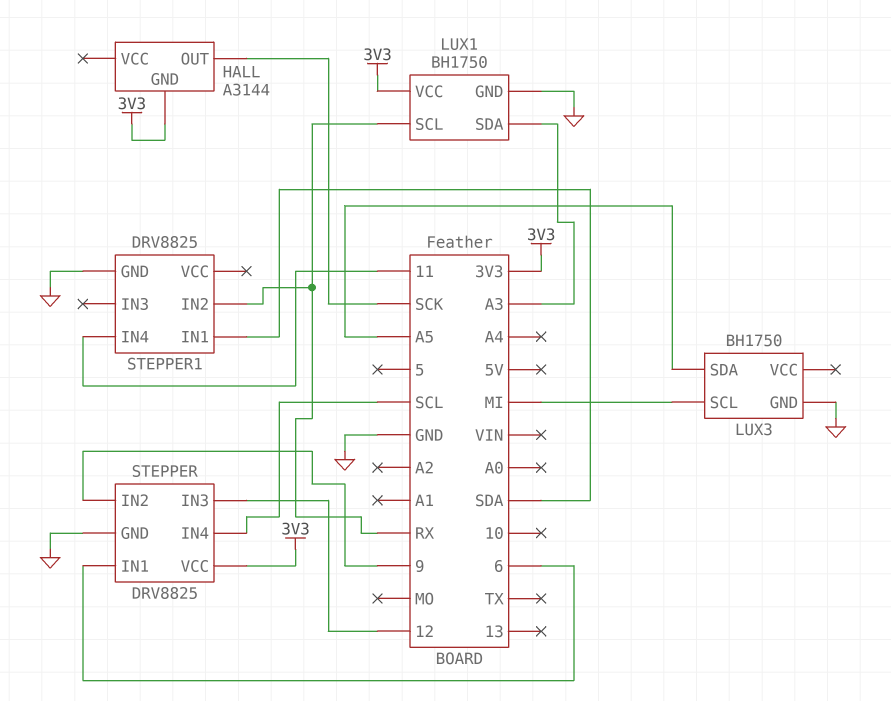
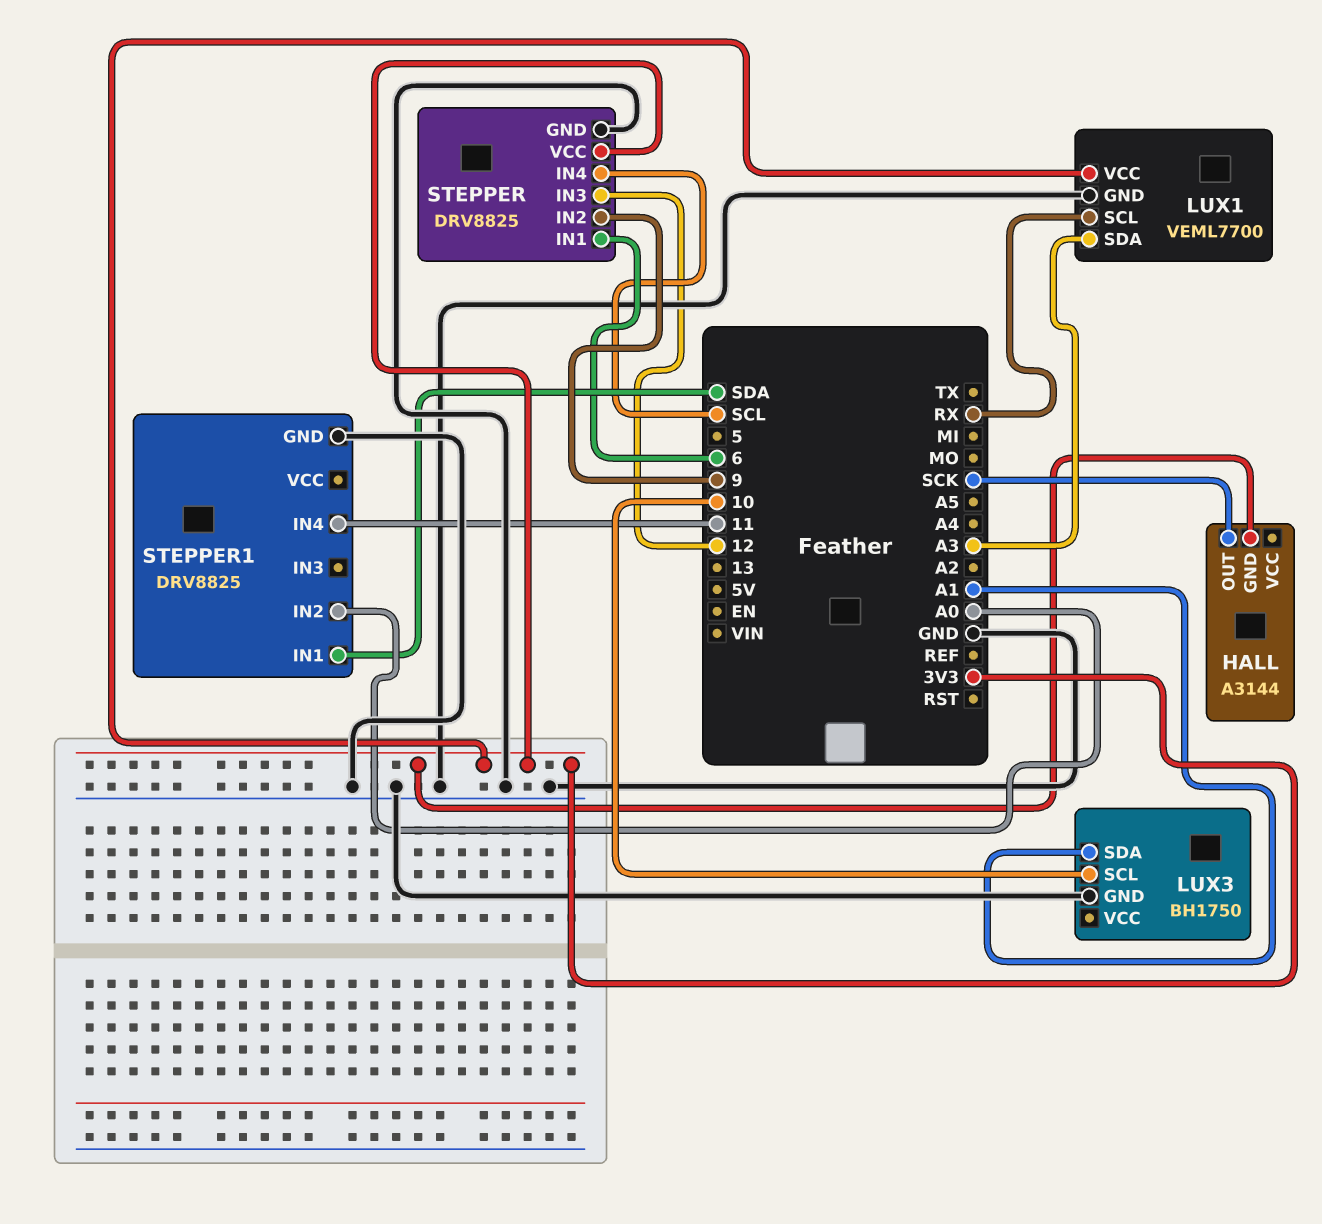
LUX1: BH1750 -> VEML7700
LUX3 pin SCL: MI -> 10
LUX3 pin SDA: A5 -> A1
STEPPER1 pin IN2: RX -> A0

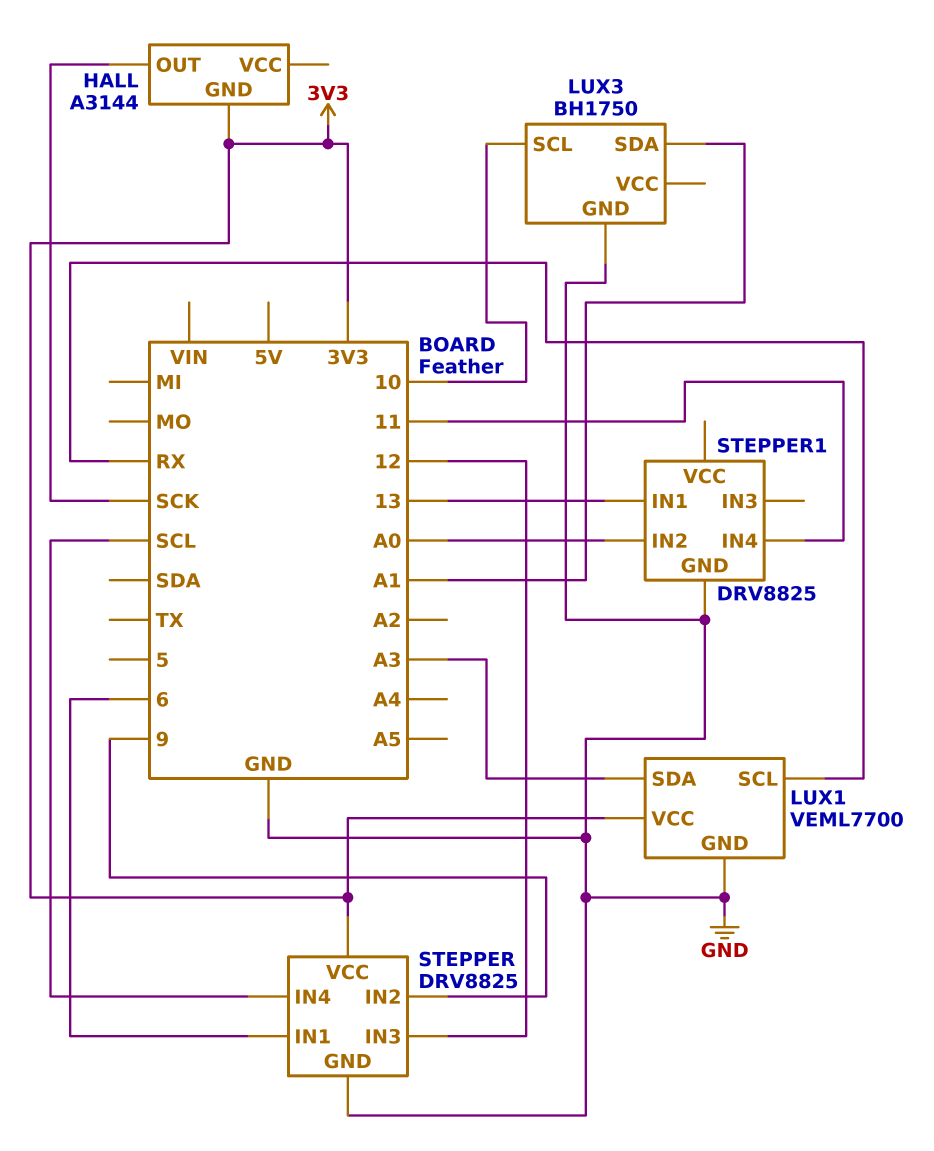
STEPPER1 pin IN1: SDA -> 13

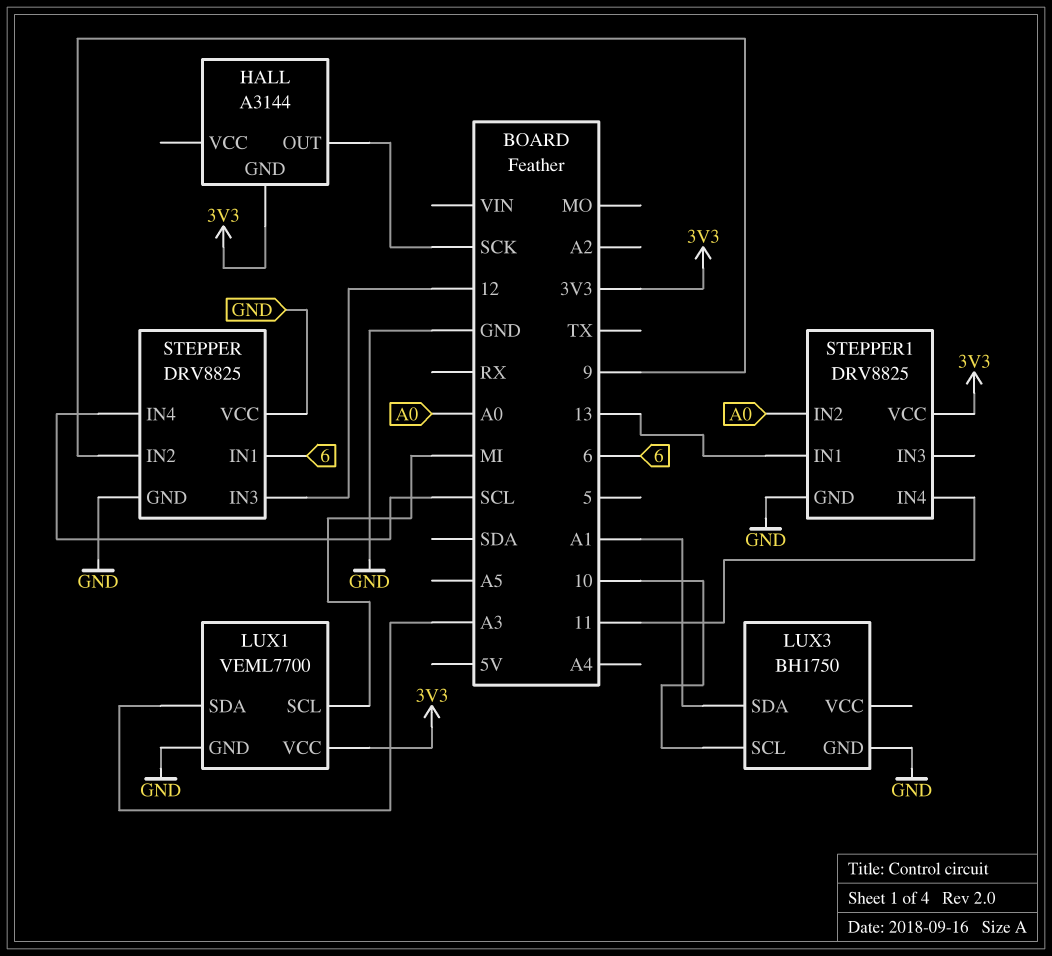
LUX1 pin SCL: RX -> MI
STEPPER pin VCC: 3V3 -> GND
STEPPER1 pin VCC: none -> 3V3

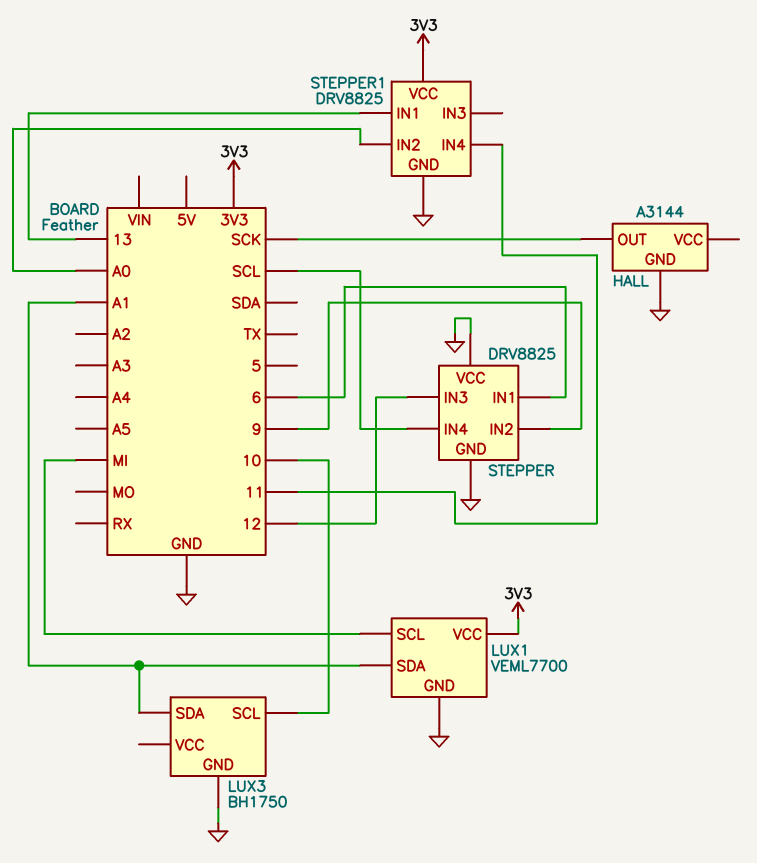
HALL pin GND: 3V3 -> GND
LUX1 pin SDA: A3 -> A1

